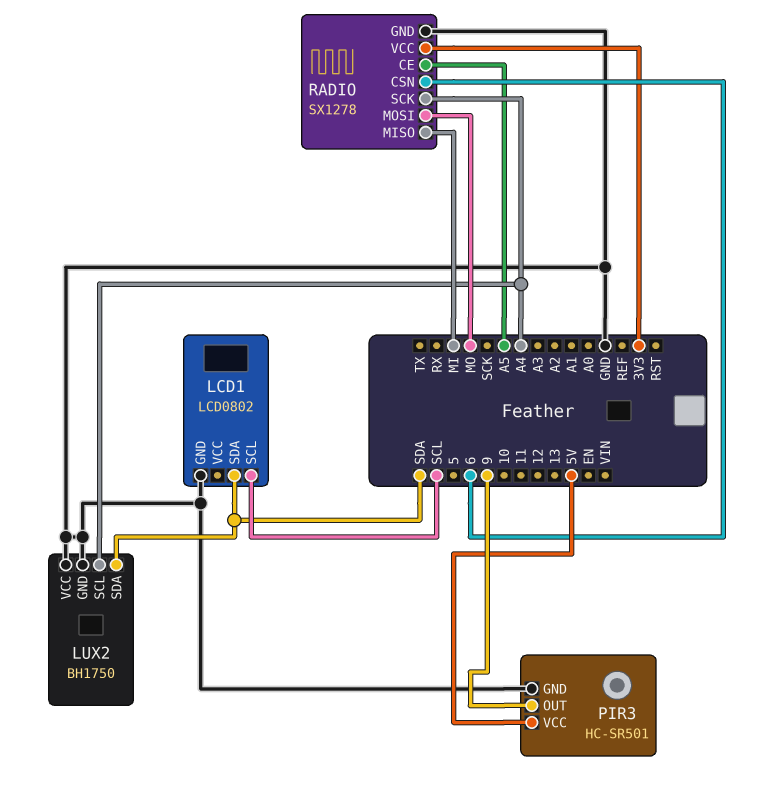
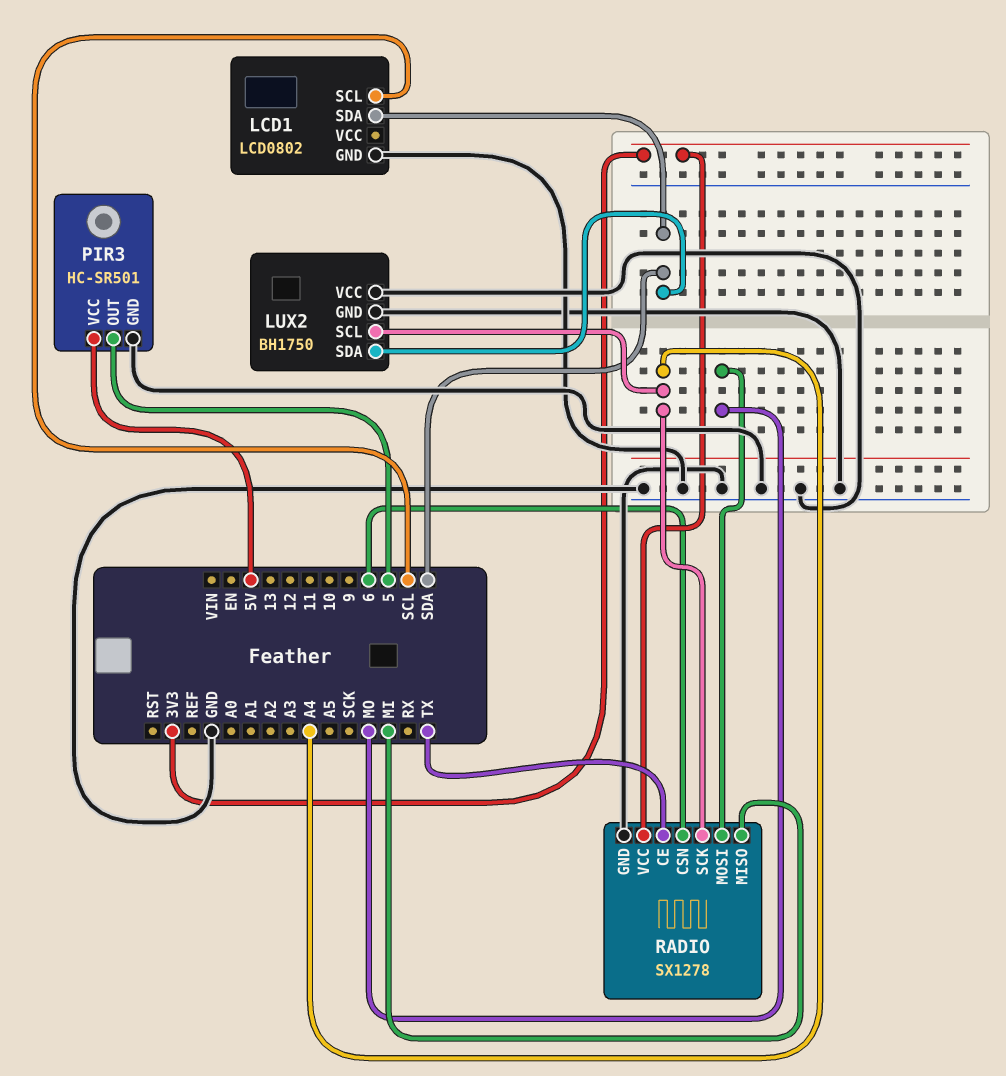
PIR3 pin OUT: 9 -> 5
RADIO pin CE: A5 -> TX

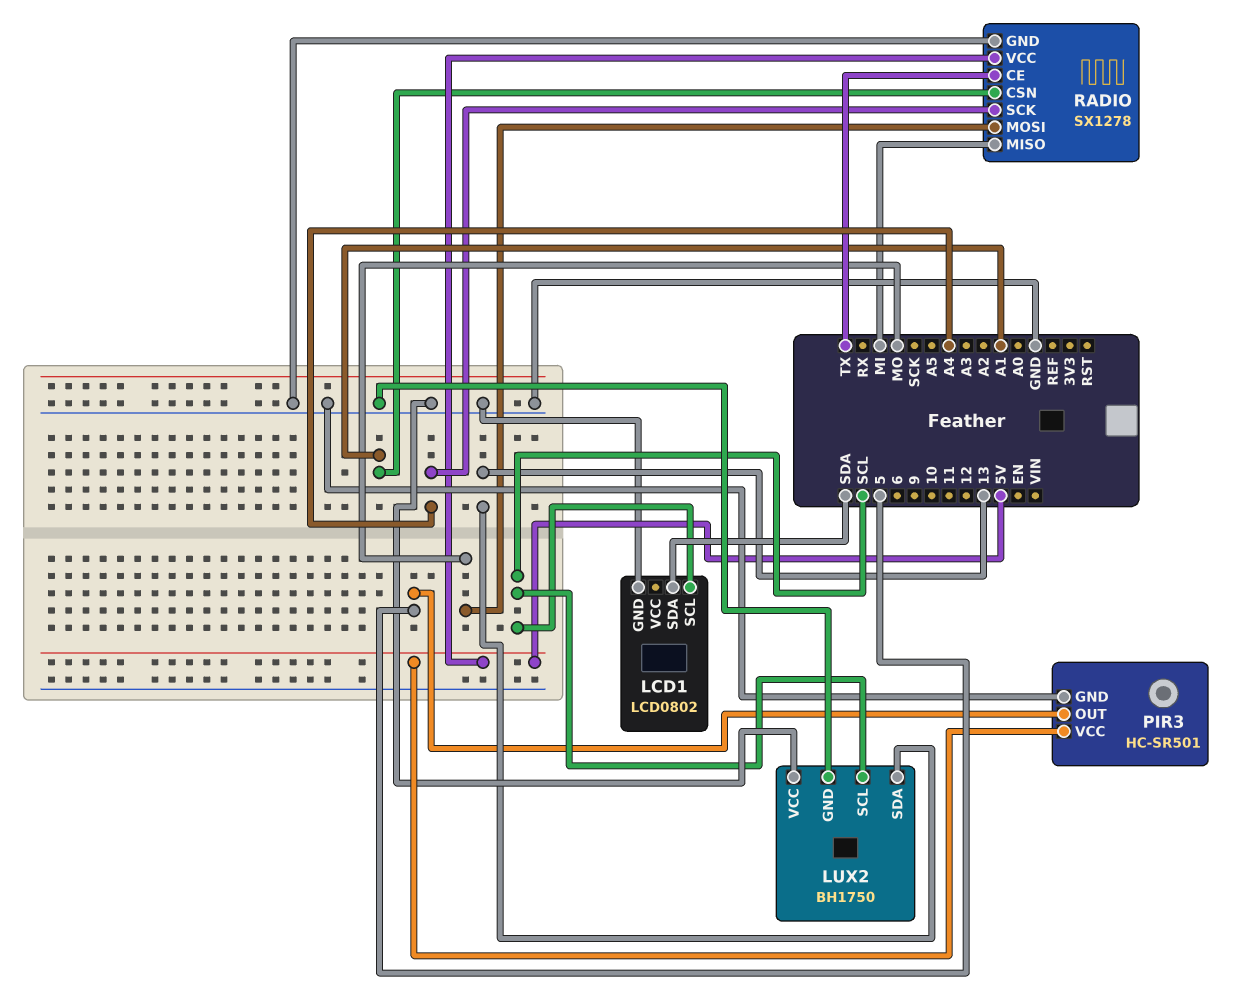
LUX2 pin SCL: A4 -> SCL
LUX2 pin SDA: SDA -> 13
RADIO pin CSN: 6 -> A1
RADIO pin VCC: 3V3 -> 5V

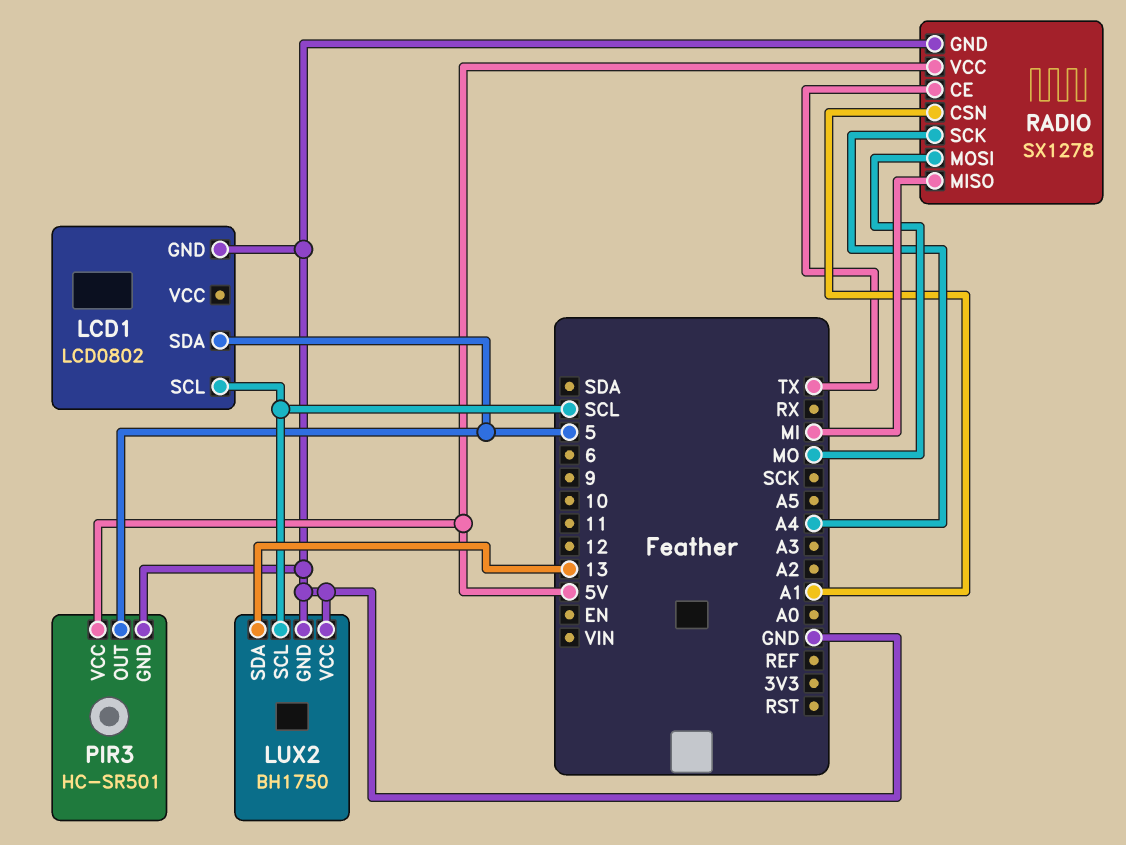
LCD1 pin SDA: SDA -> 5

